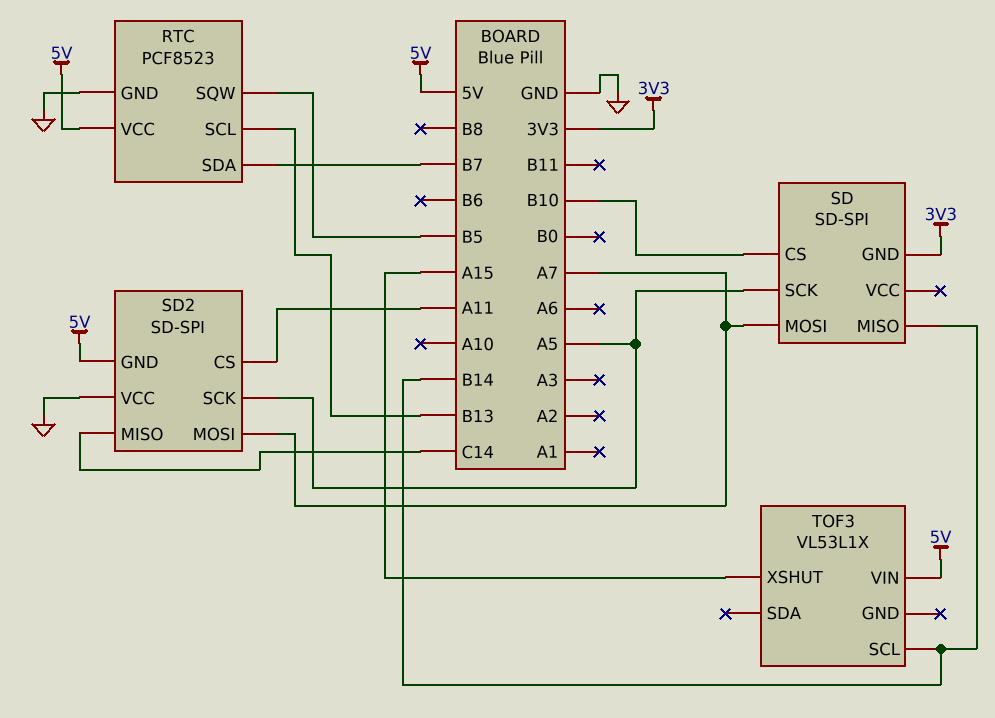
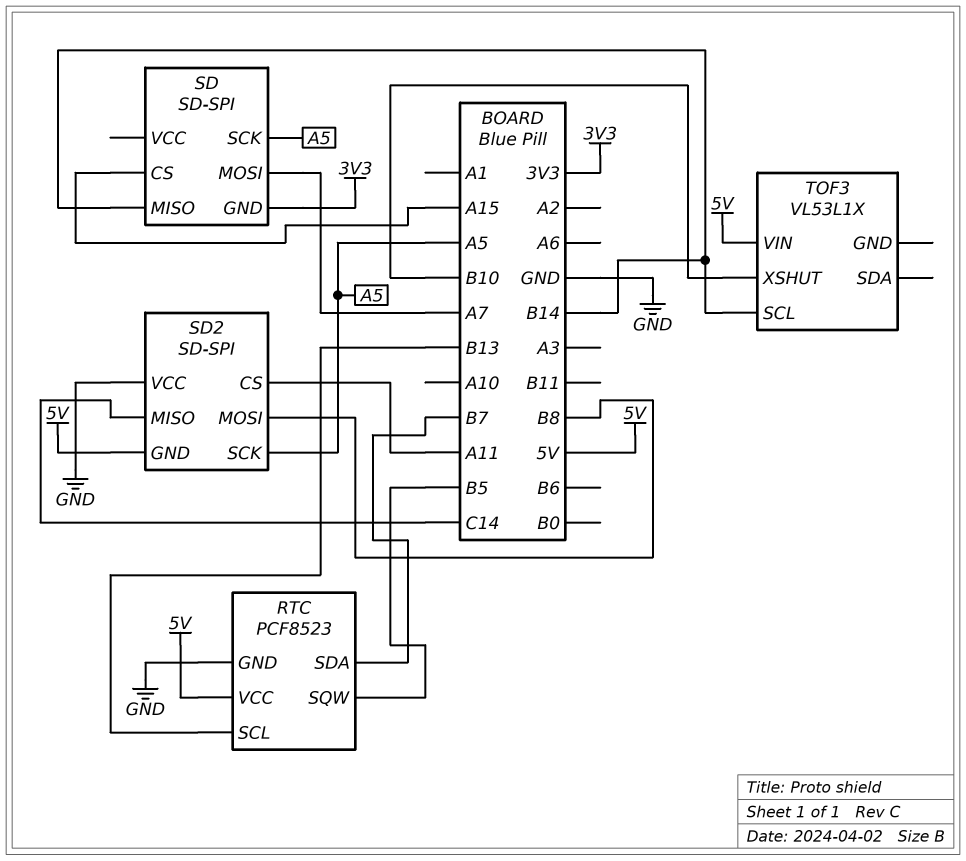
SD pin CS: B10 -> A15
SD2 pin MOSI: A7 -> B8
TOF3 pin XSHUT: A15 -> B10

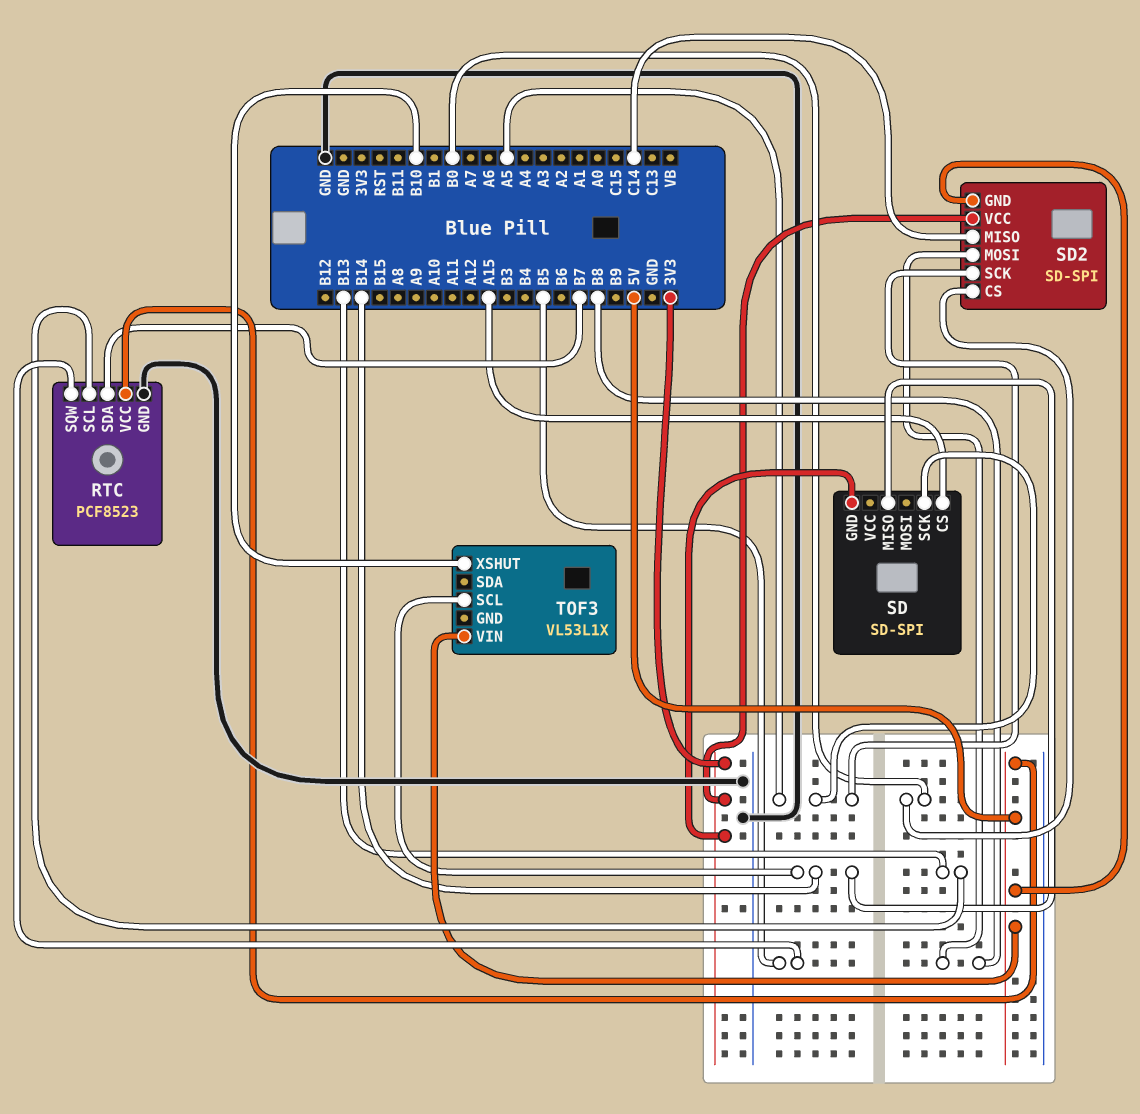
SD pin MOSI: A7 -> none
SD2 pin CS: A11 -> B0
SD2 pin VCC: GND -> 3V3

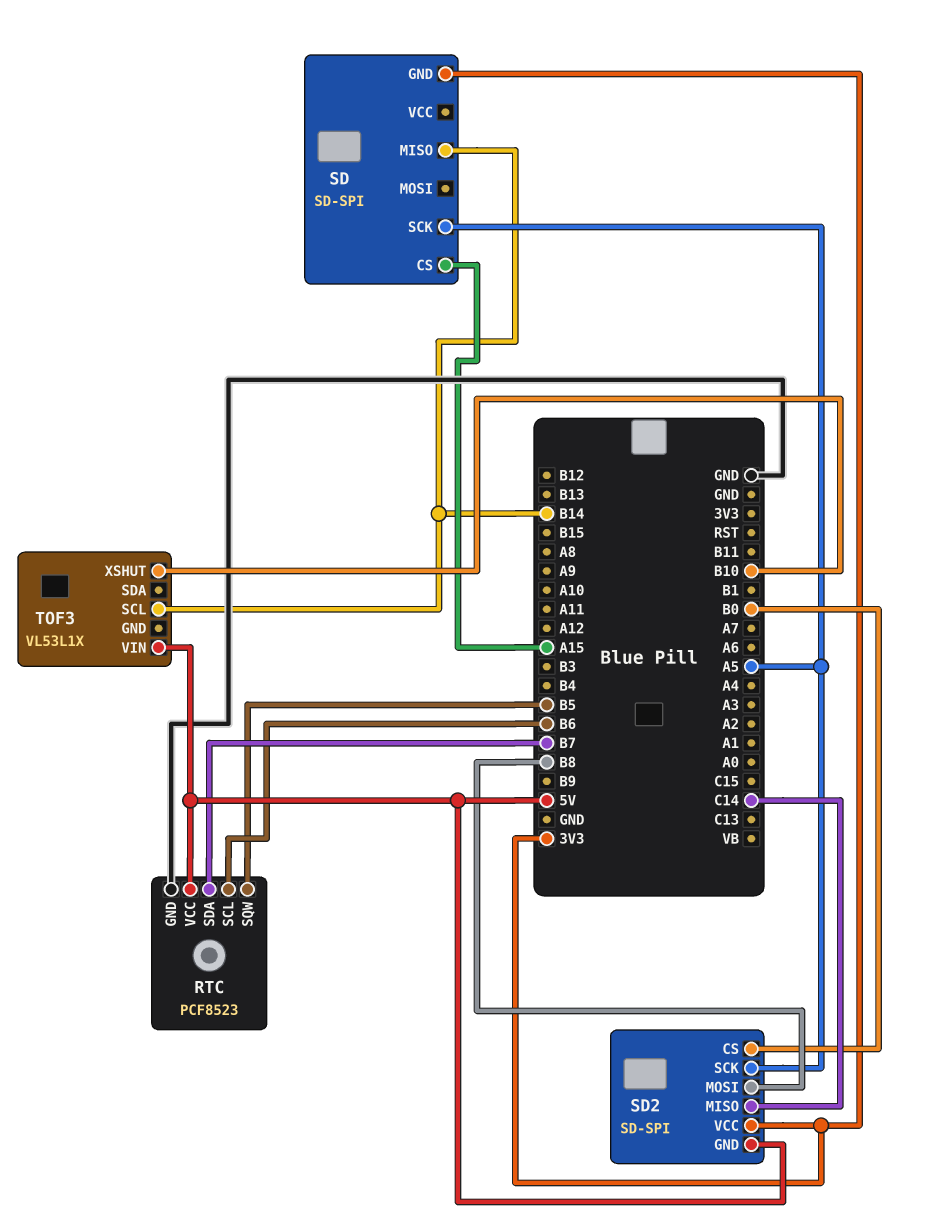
RTC pin SCL: B13 -> B6

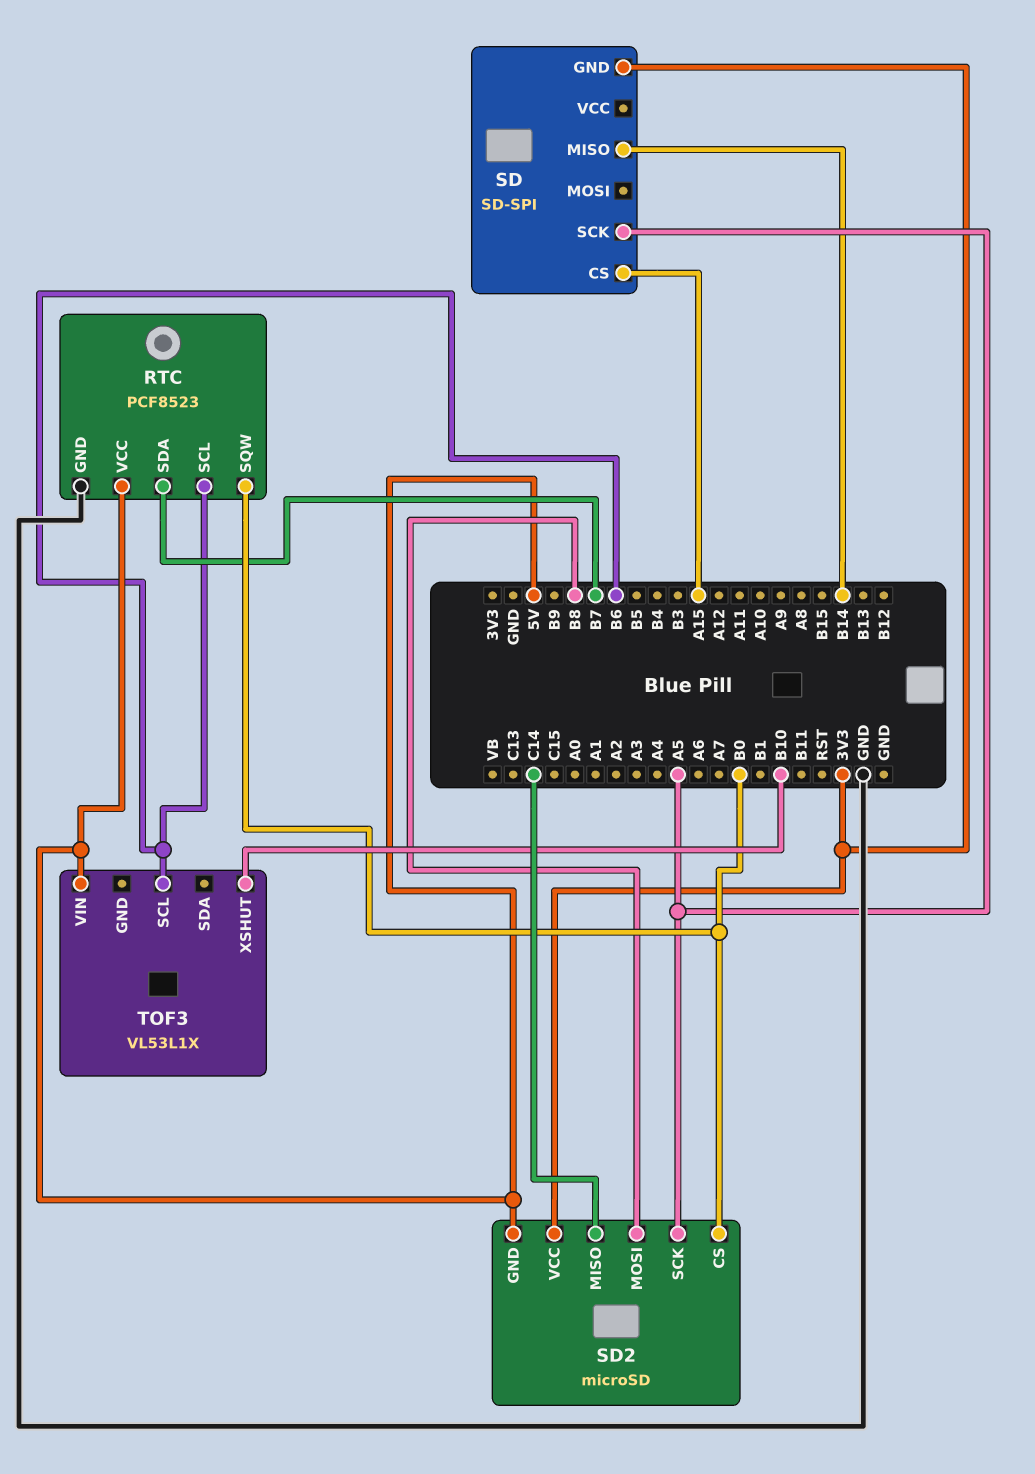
RTC pin SQW: B5 -> B0
SD2: SD-SPI -> microSD
TOF3 pin SCL: B14 -> B6

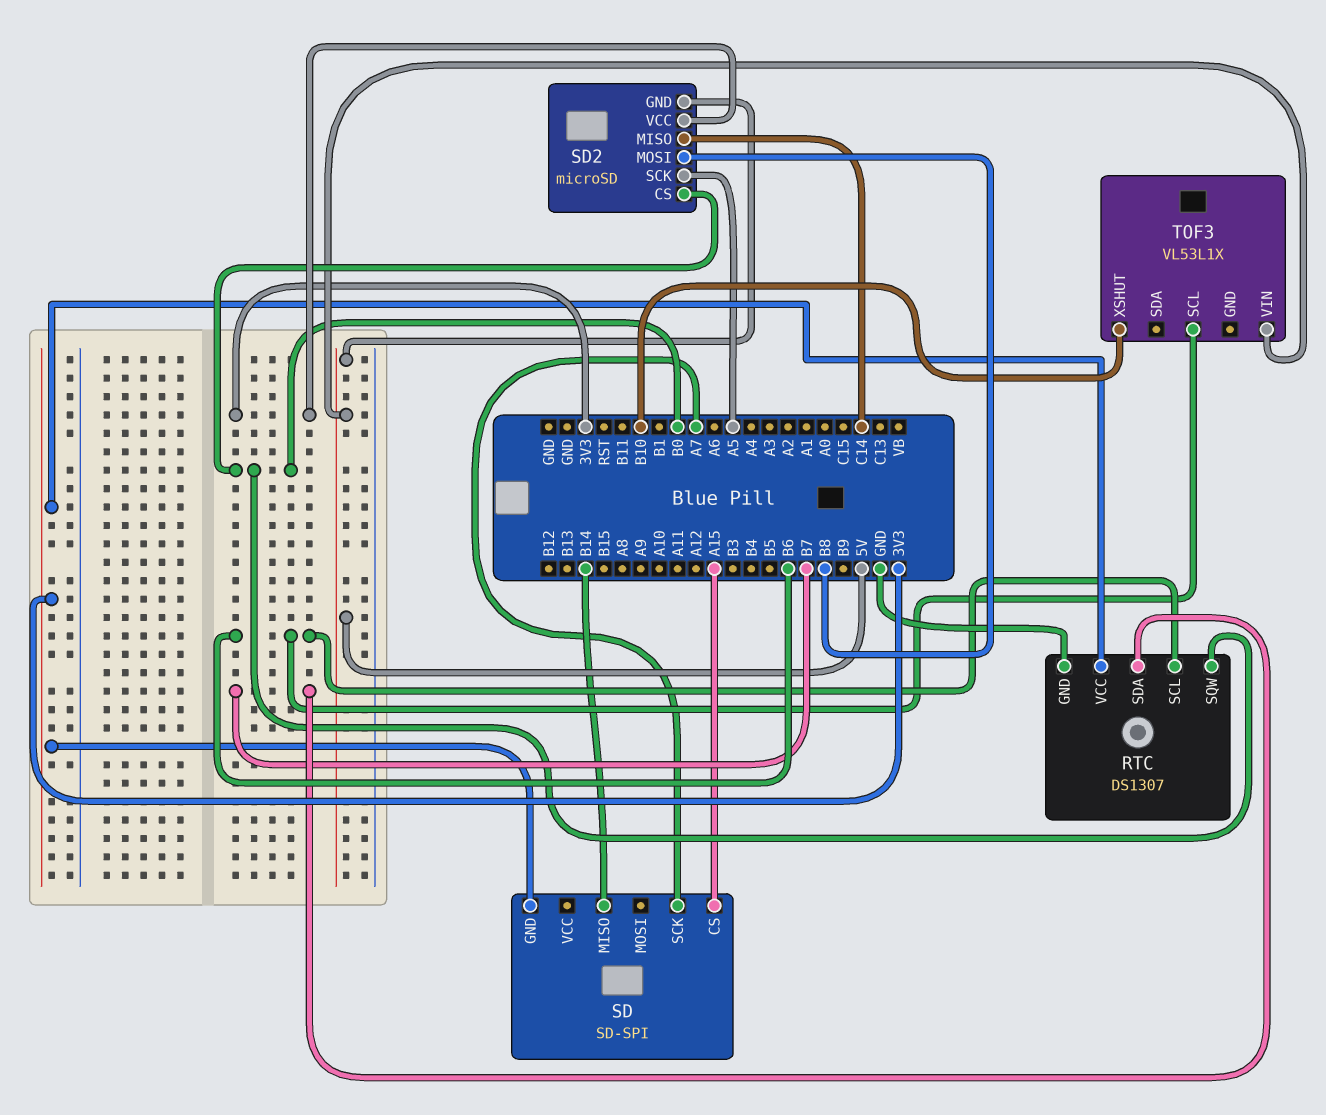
RTC: PCF8523 -> DS1307
RTC pin VCC: 5V -> 3V3
SD pin SCK: A5 -> A7

